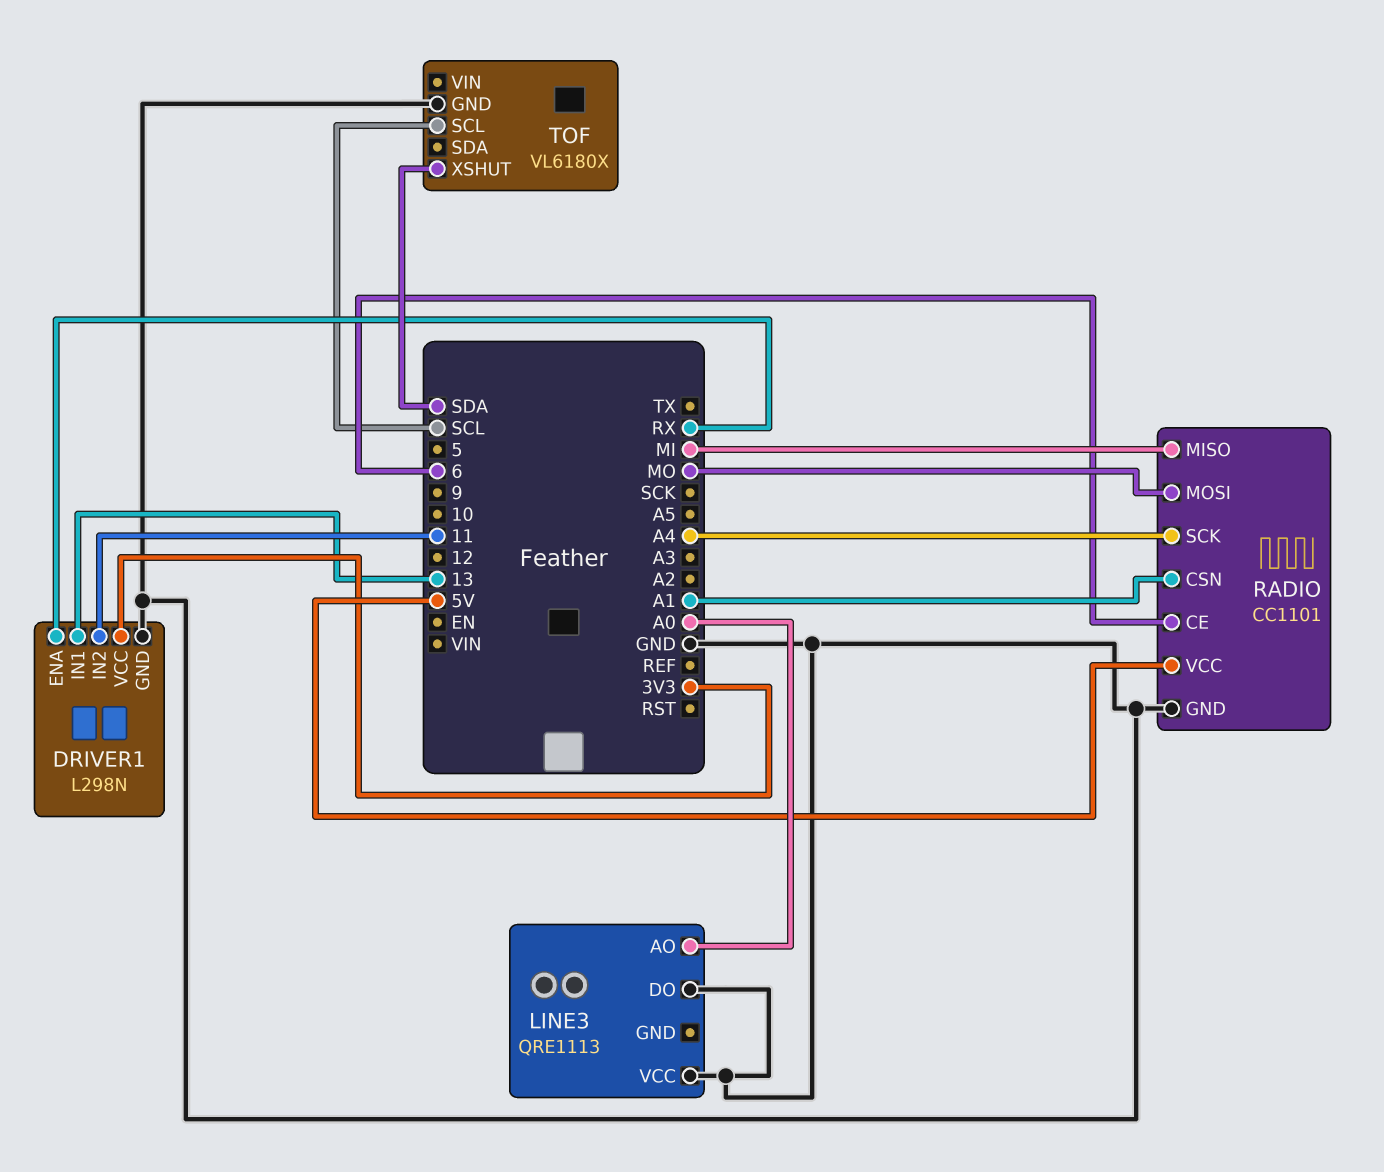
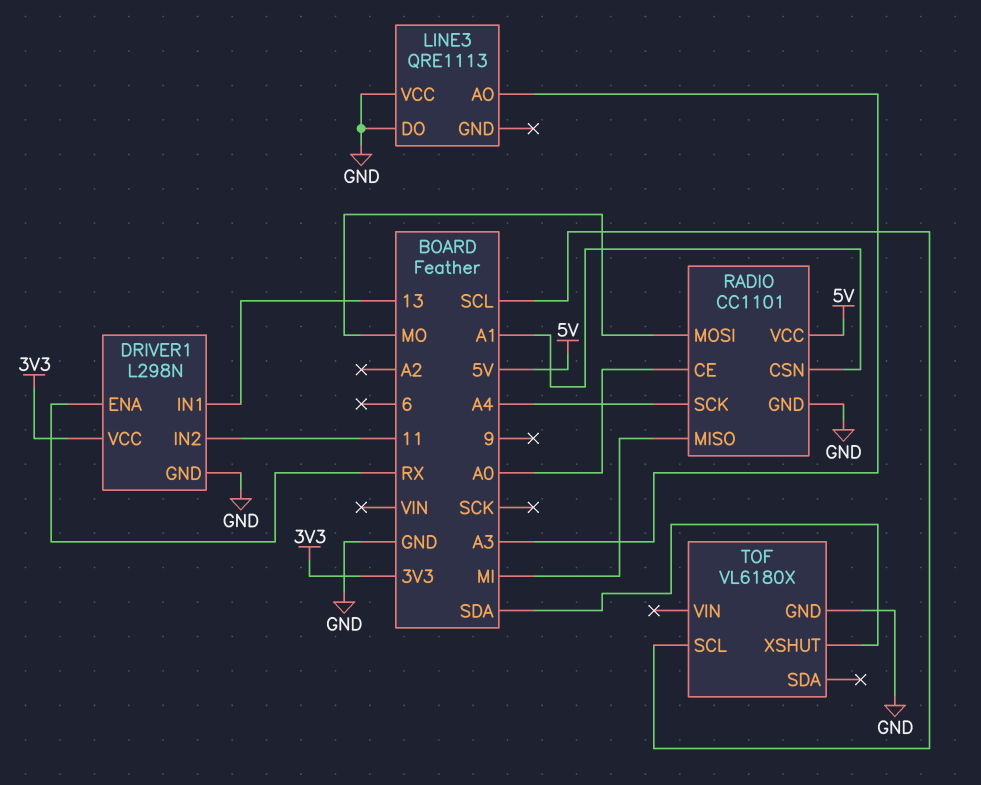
LINE3 pin AO: A0 -> A3
RADIO pin CE: 6 -> A0

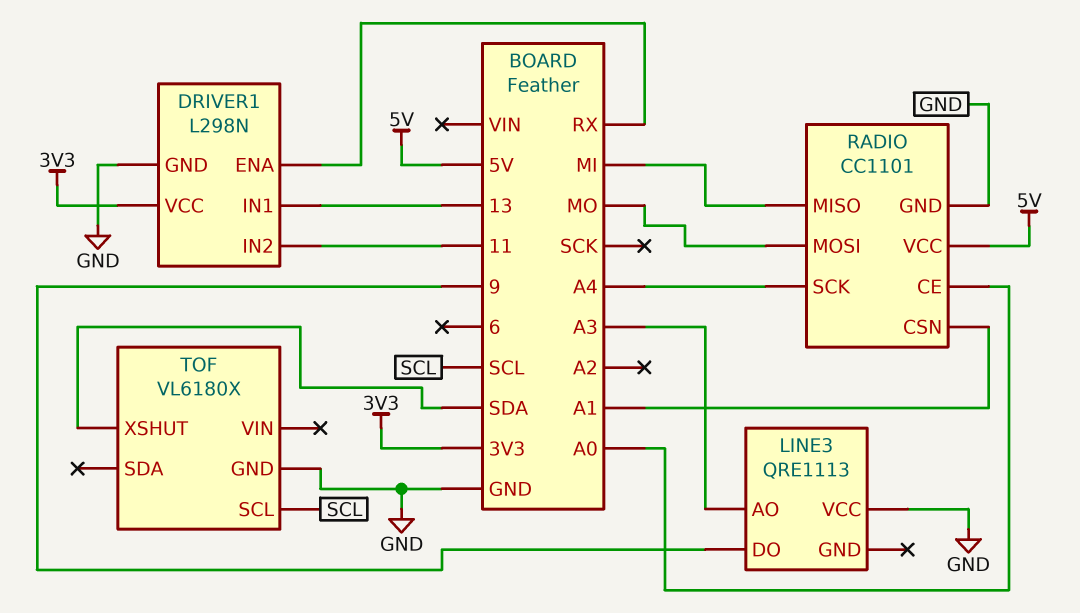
LINE3 pin DO: GND -> 9

